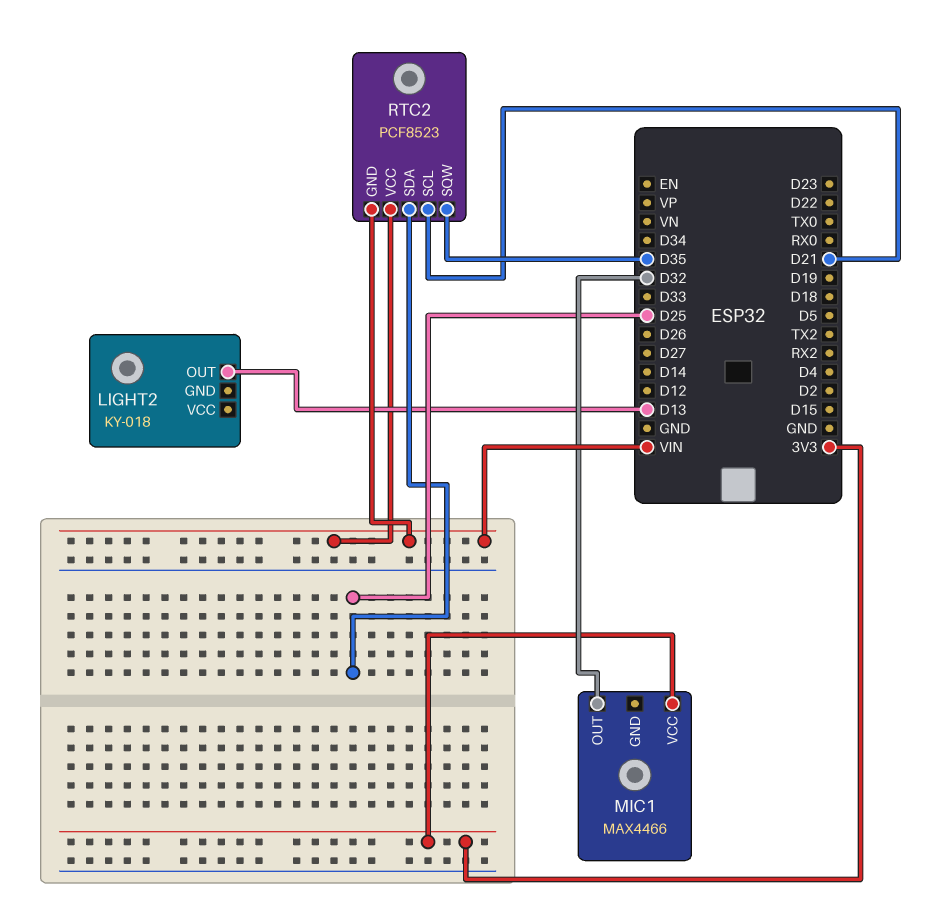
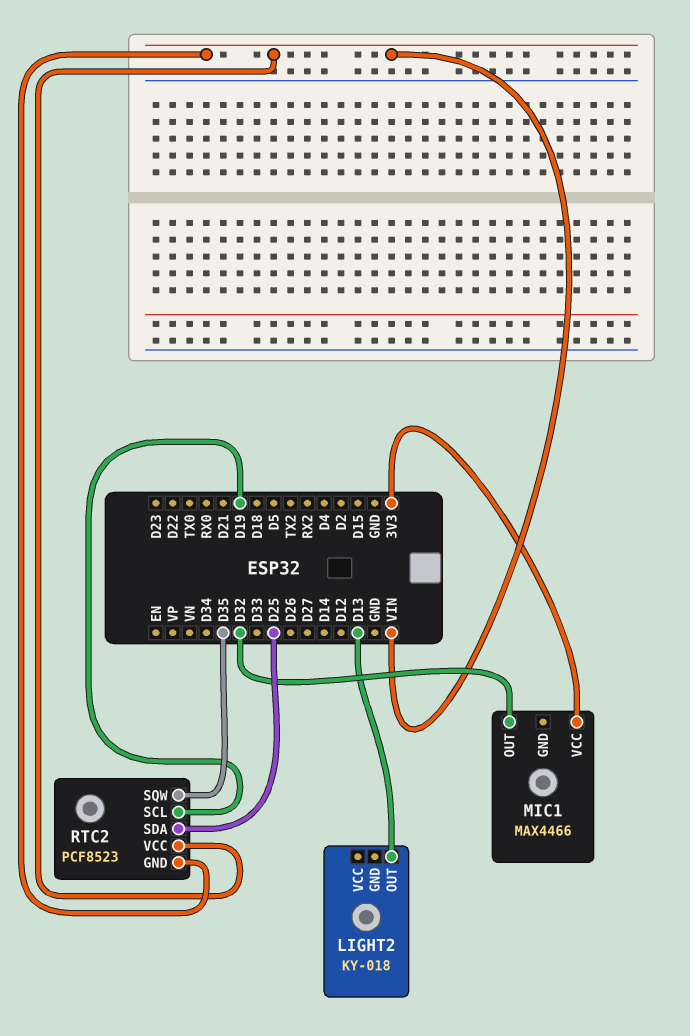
RTC2 pin SCL: D21 -> D19

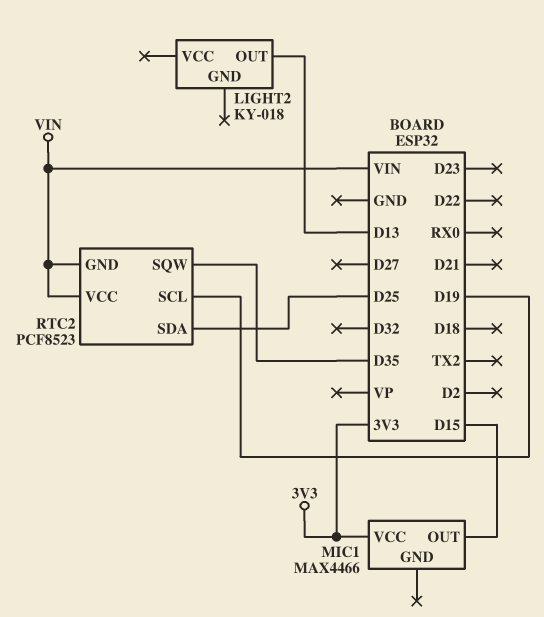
MIC1 pin OUT: D32 -> D15

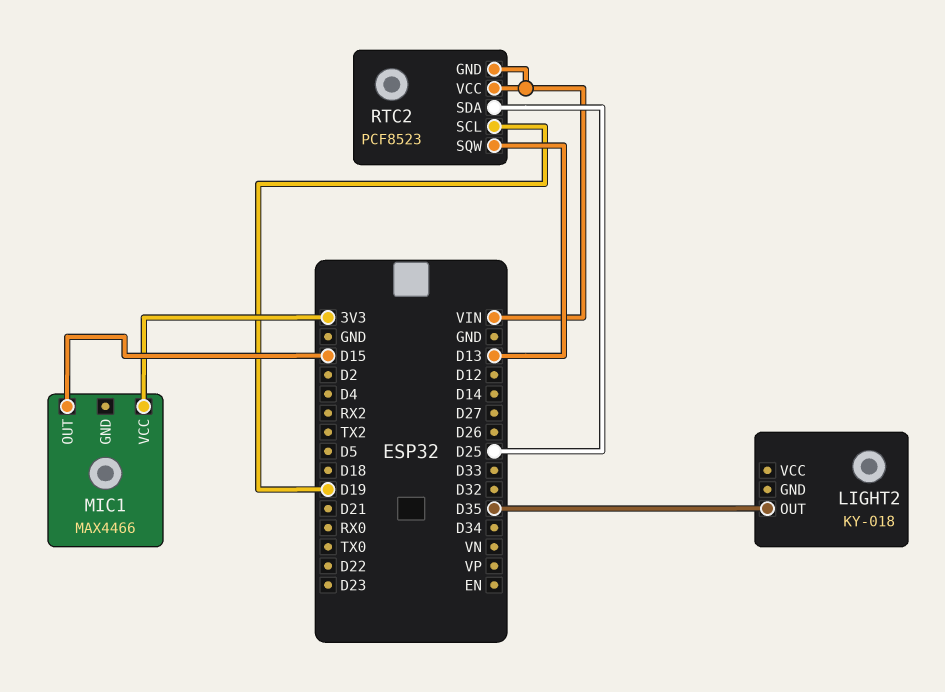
LIGHT2 pin OUT: D13 -> D35
RTC2 pin SQW: D35 -> D13

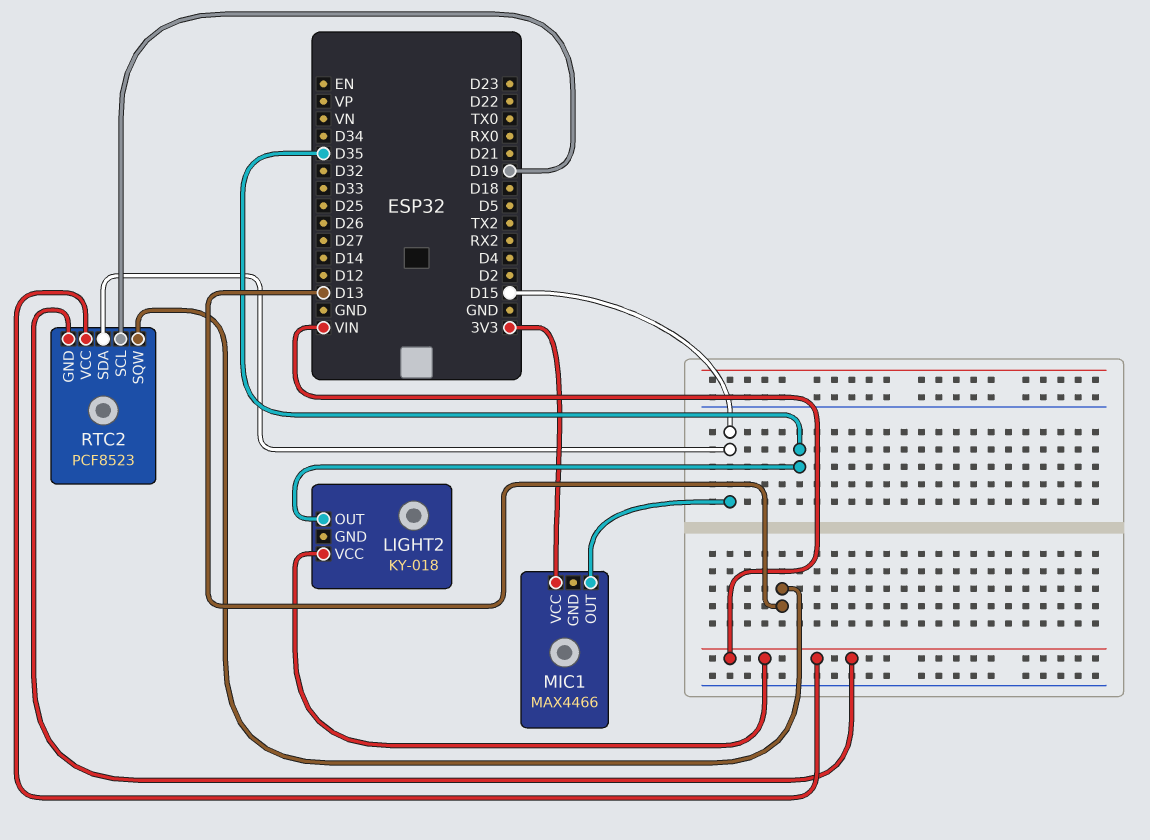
LIGHT2 pin VCC: none -> VIN
RTC2 pin SDA: D25 -> D15

